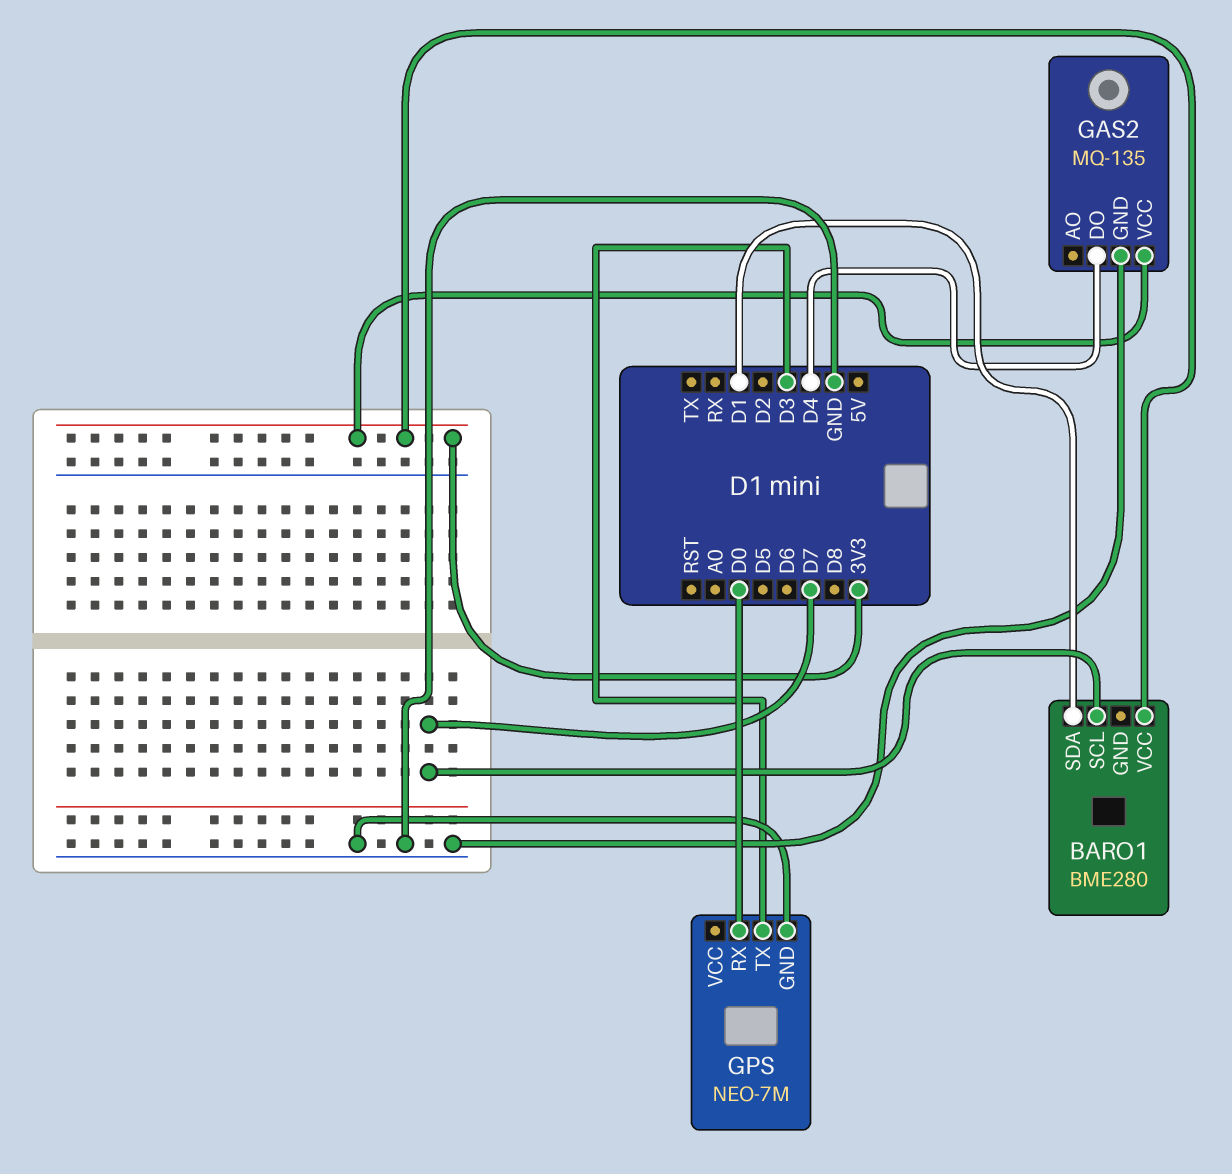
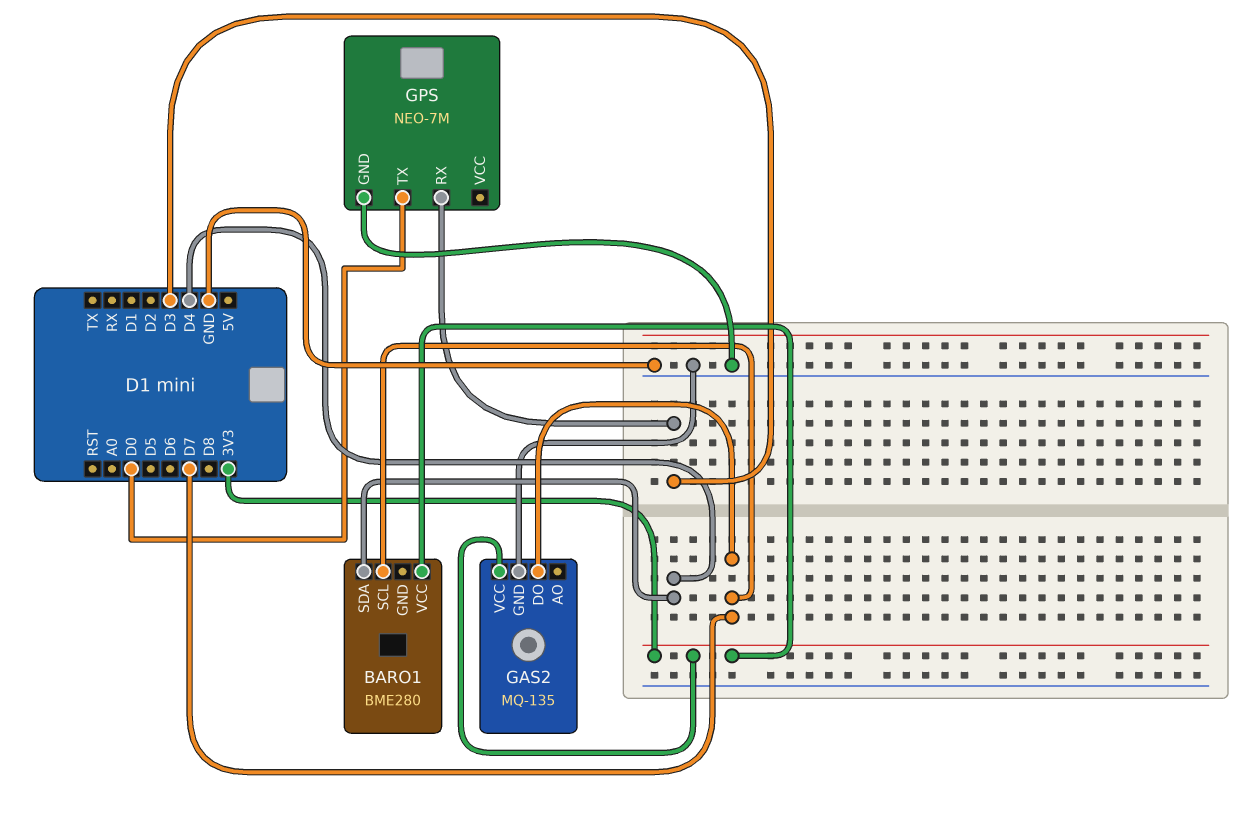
BARO1 pin SDA: D1 -> D4
GAS2 pin DO: D4 -> D7
GPS pin RX: D0 -> D3
GPS pin TX: D3 -> D0

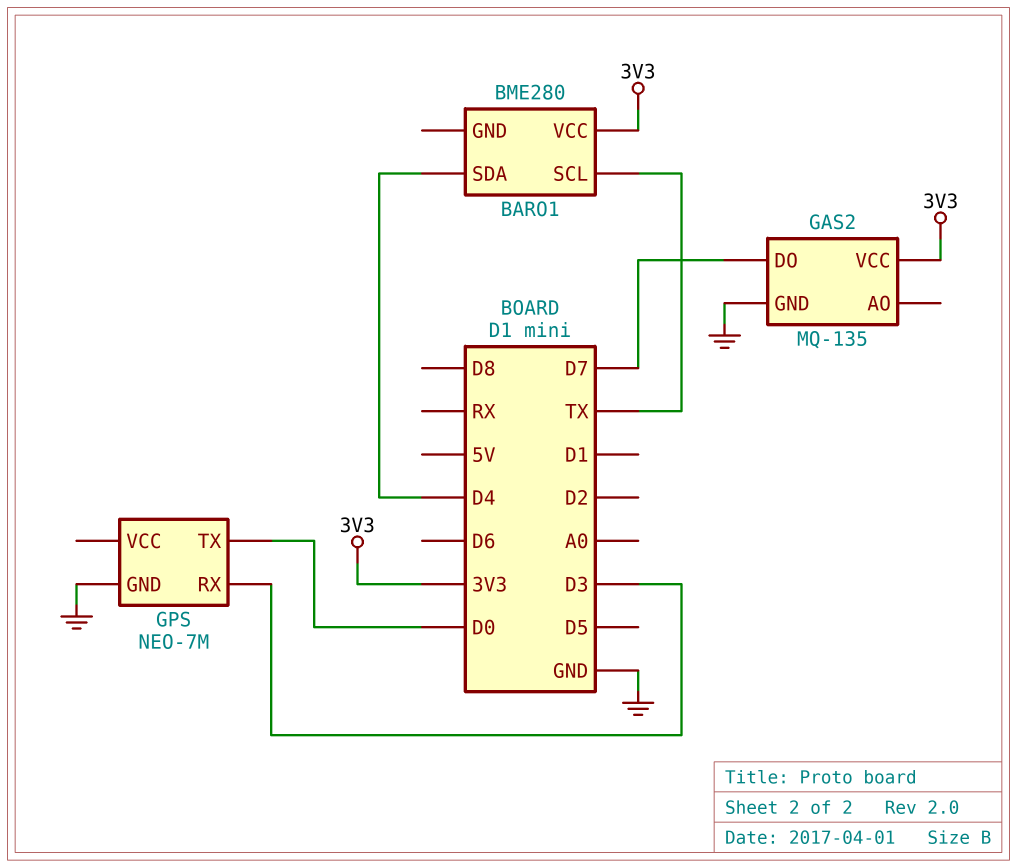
BARO1 pin SCL: D7 -> TX

